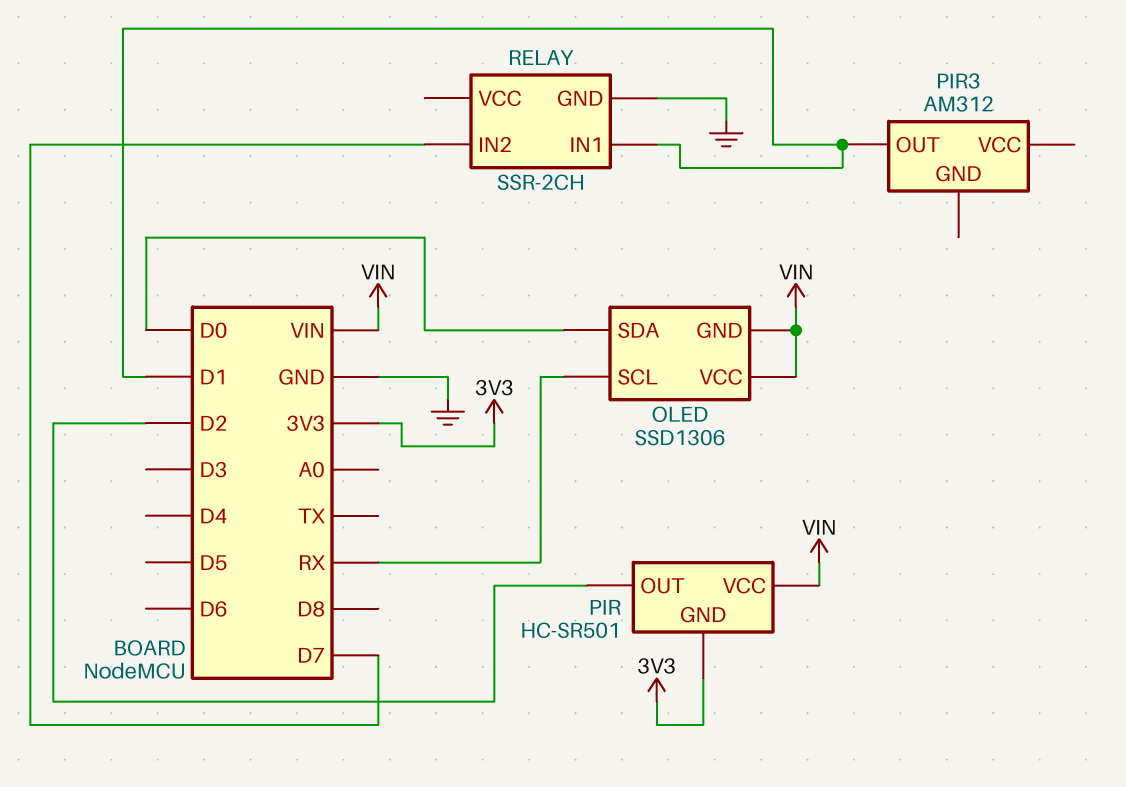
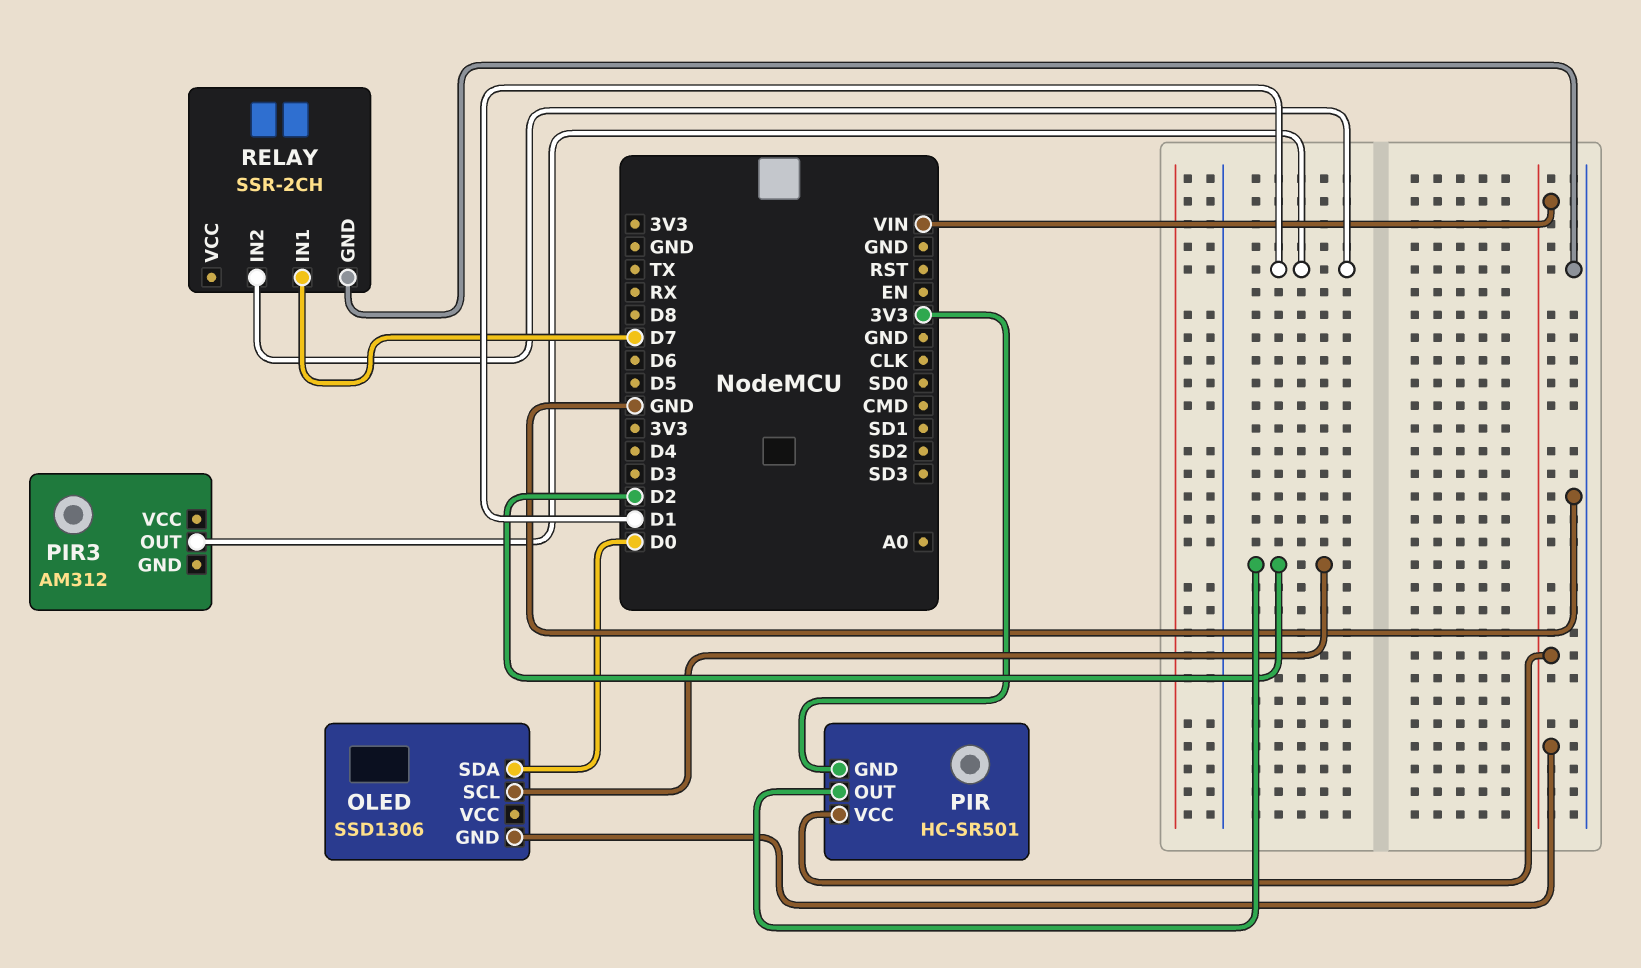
OLED pin SCL: RX -> D2
OLED pin VCC: VIN -> none
RELAY pin IN1: D1 -> D7
RELAY pin IN2: D7 -> D1

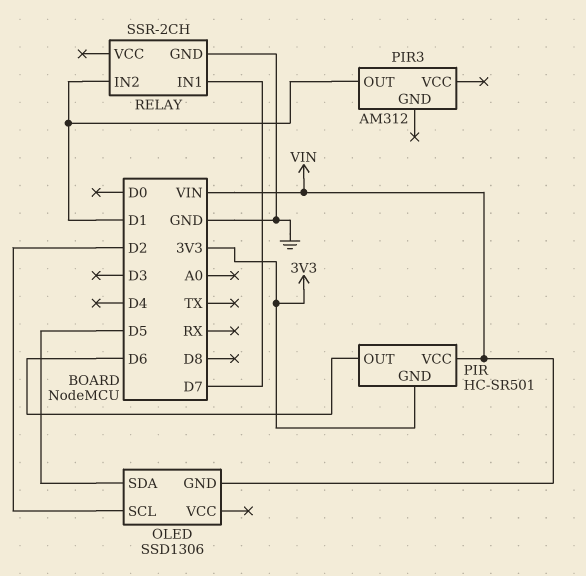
OLED pin SDA: D0 -> D5
PIR pin OUT: D2 -> D6

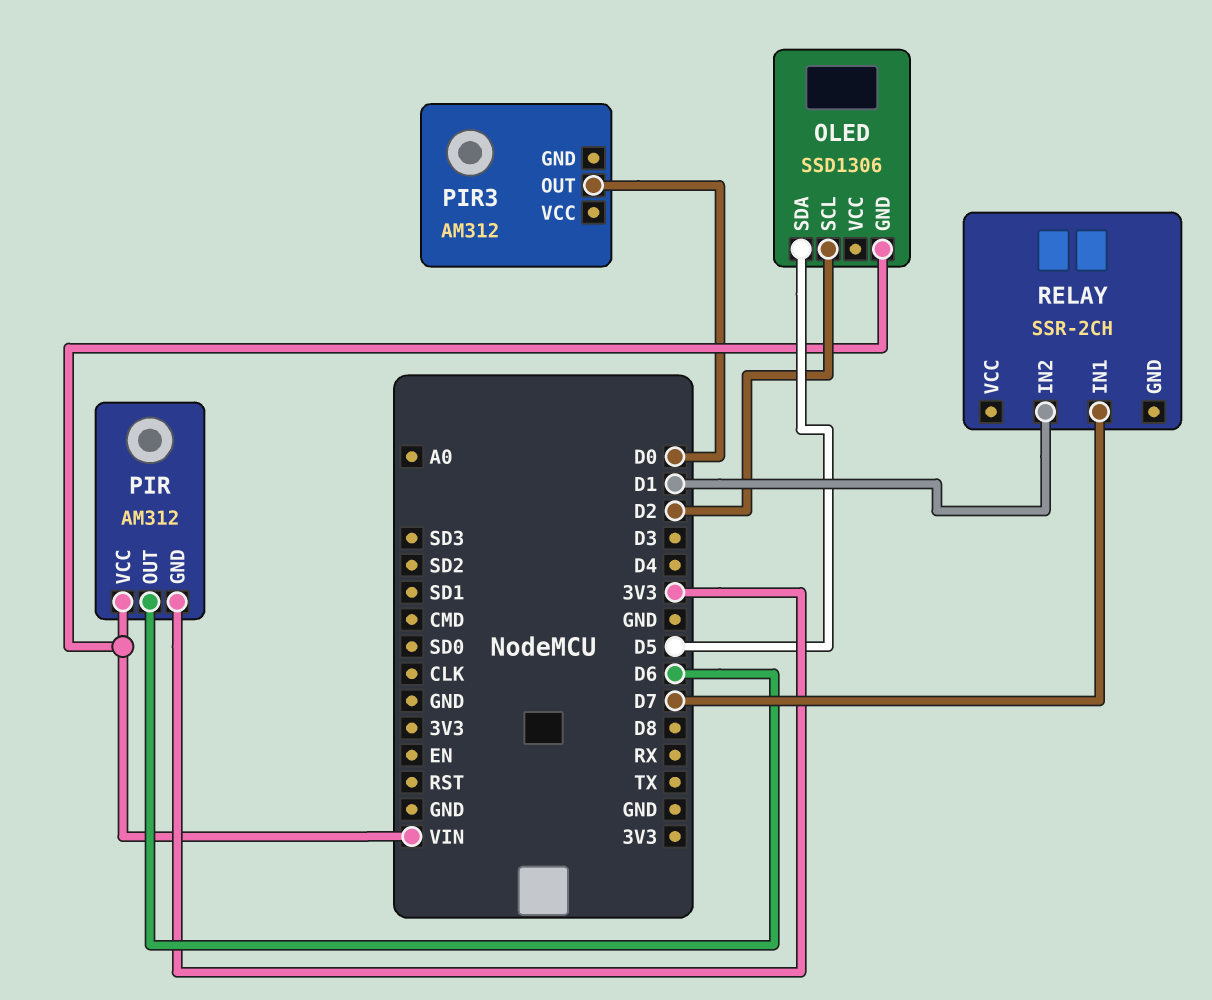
PIR: HC-SR501 -> AM312
PIR3 pin OUT: D1 -> D0
RELAY pin GND: GND -> none

